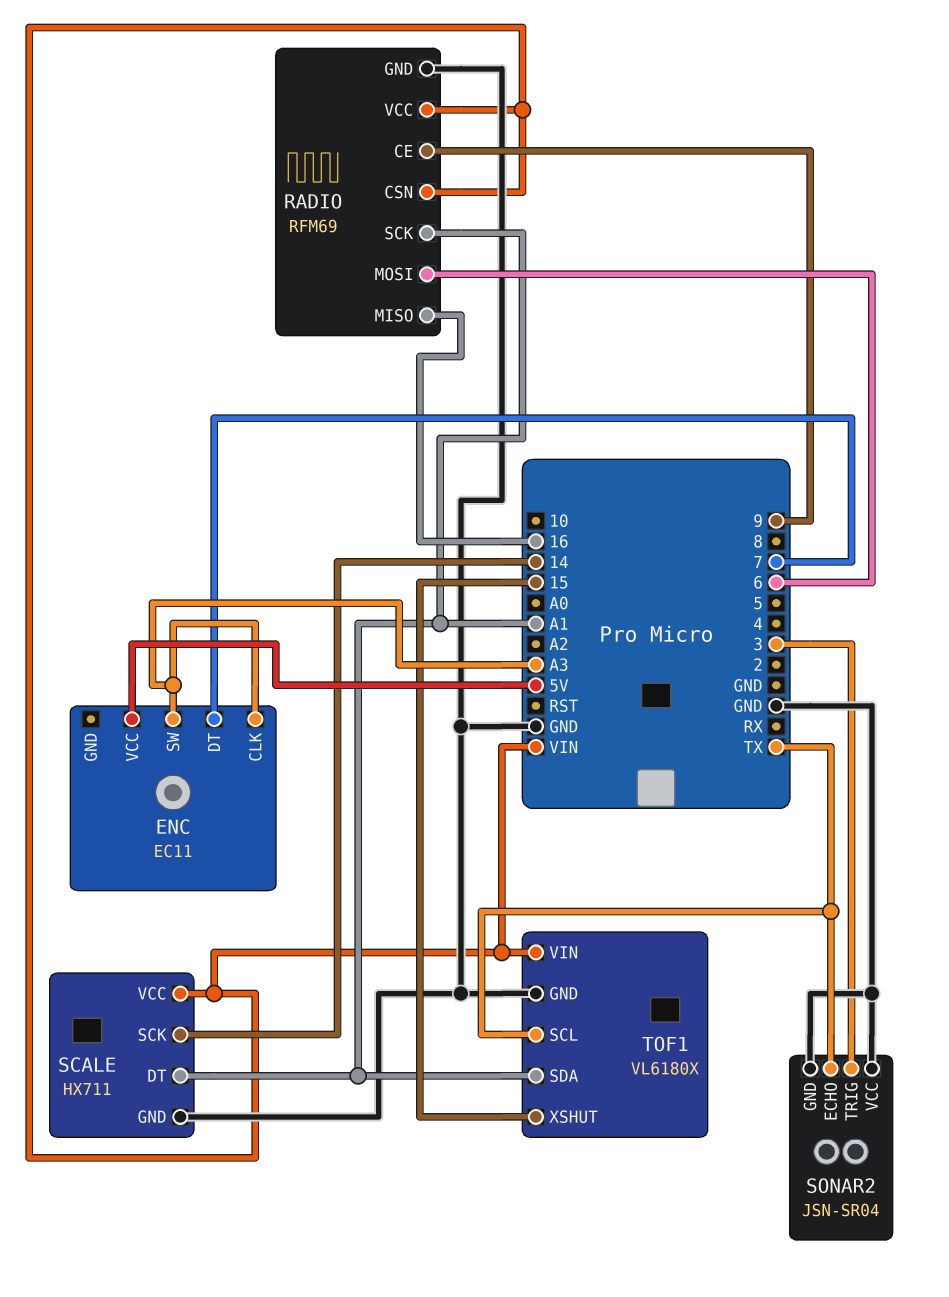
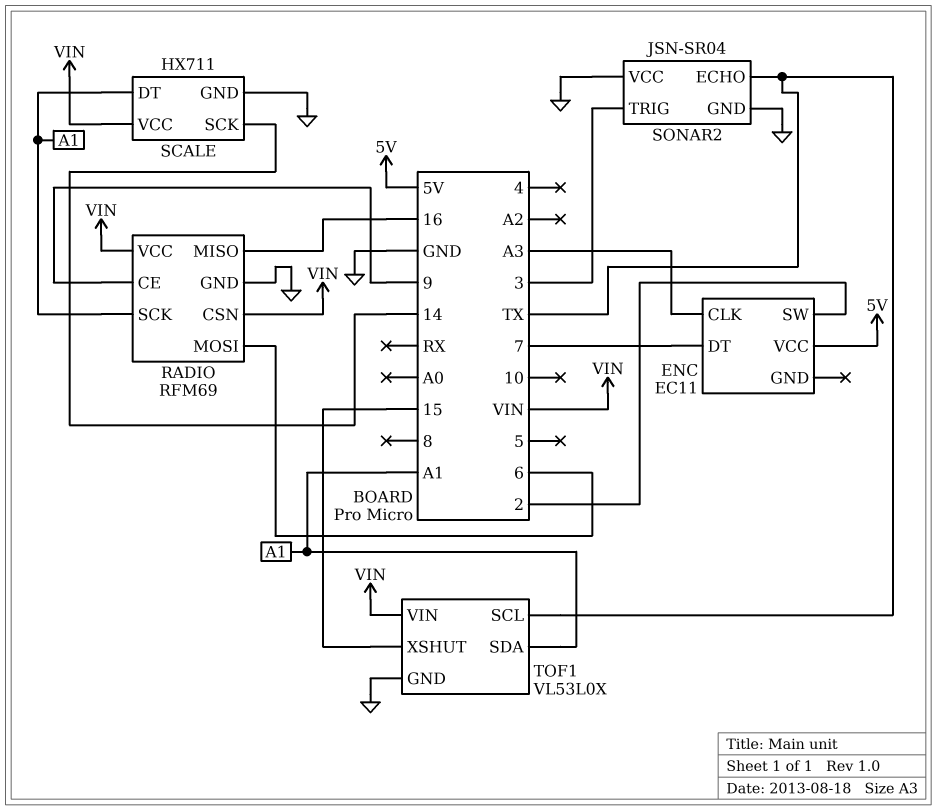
ENC pin SW: A3 -> 2
TOF1: VL6180X -> VL53L0X

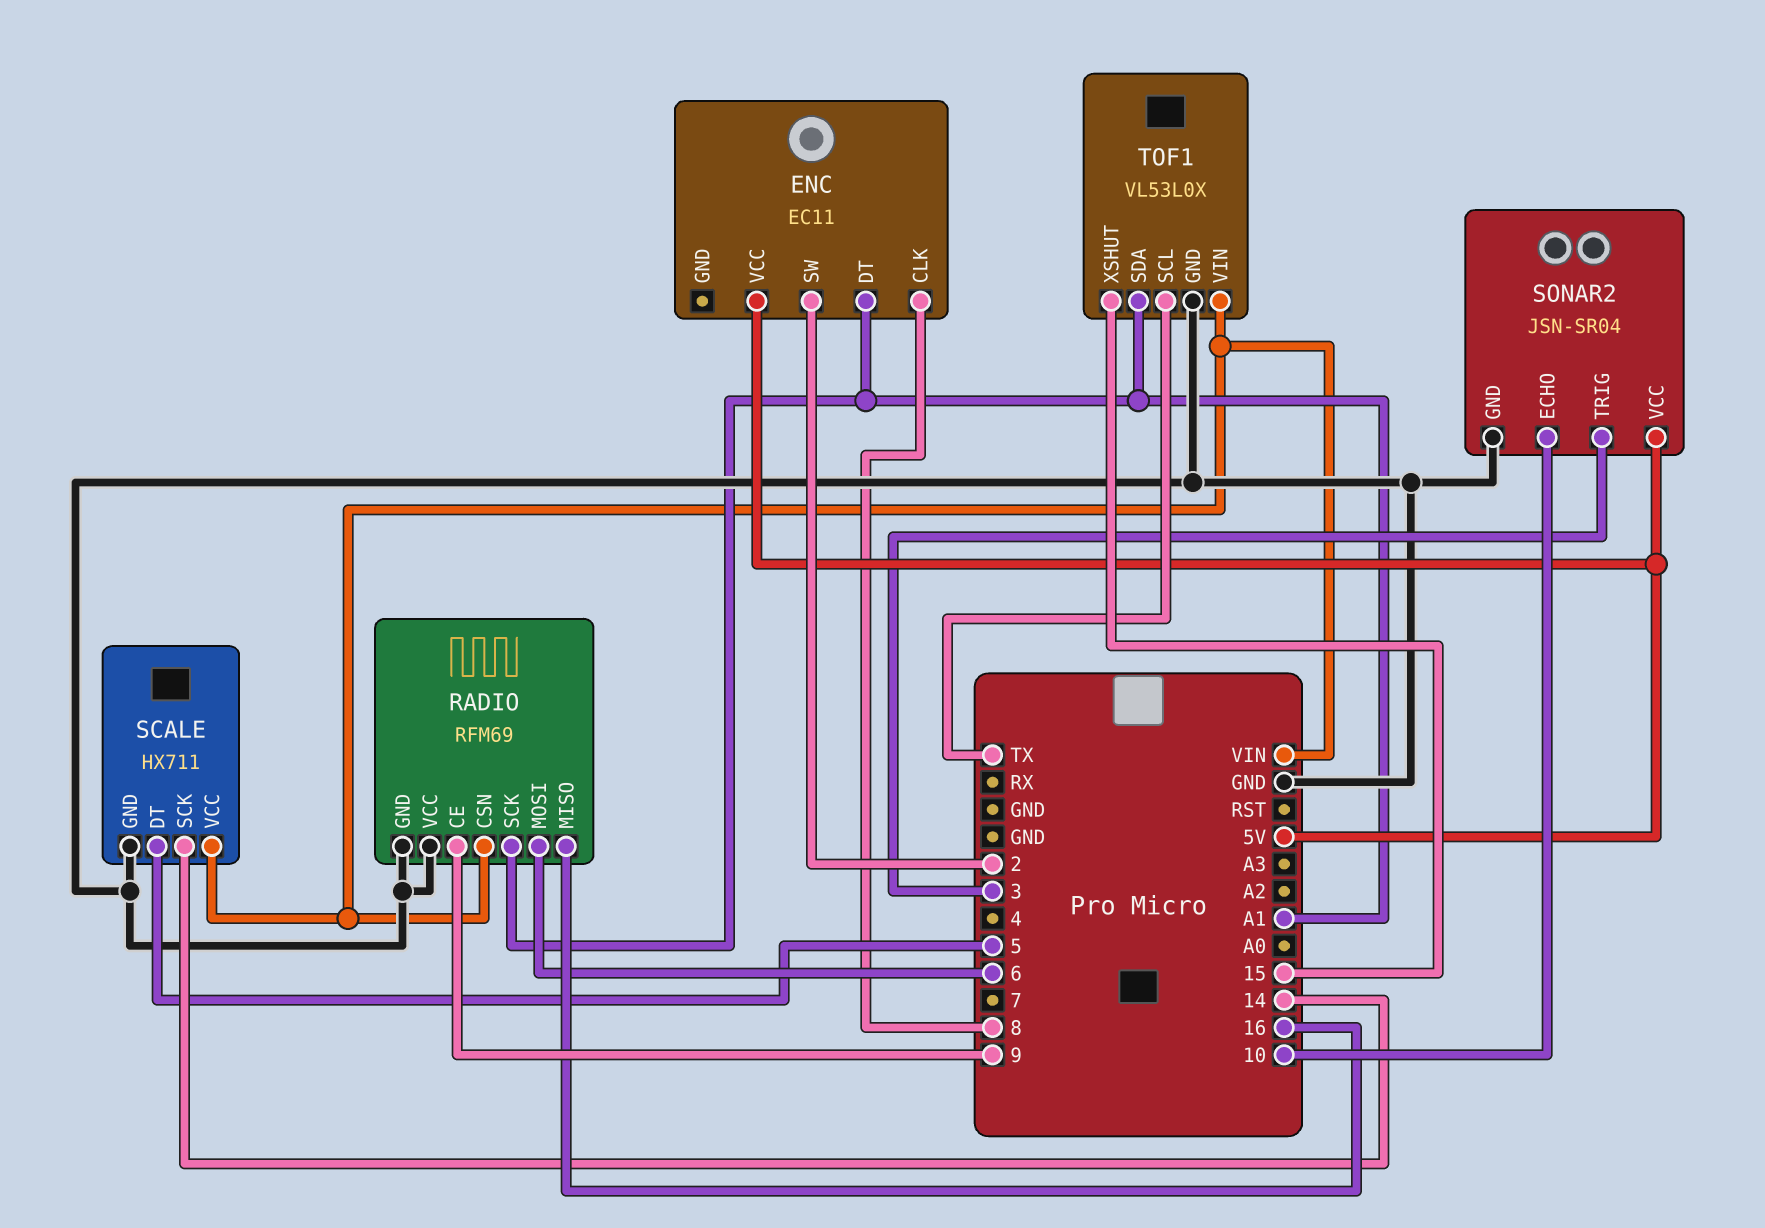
ENC pin CLK: A3 -> 8
ENC pin DT: 7 -> A1
RADIO pin VCC: VIN -> GND
SCALE pin DT: A1 -> 5
SONAR2 pin ECHO: TX -> 10
SONAR2 pin VCC: GND -> 5V

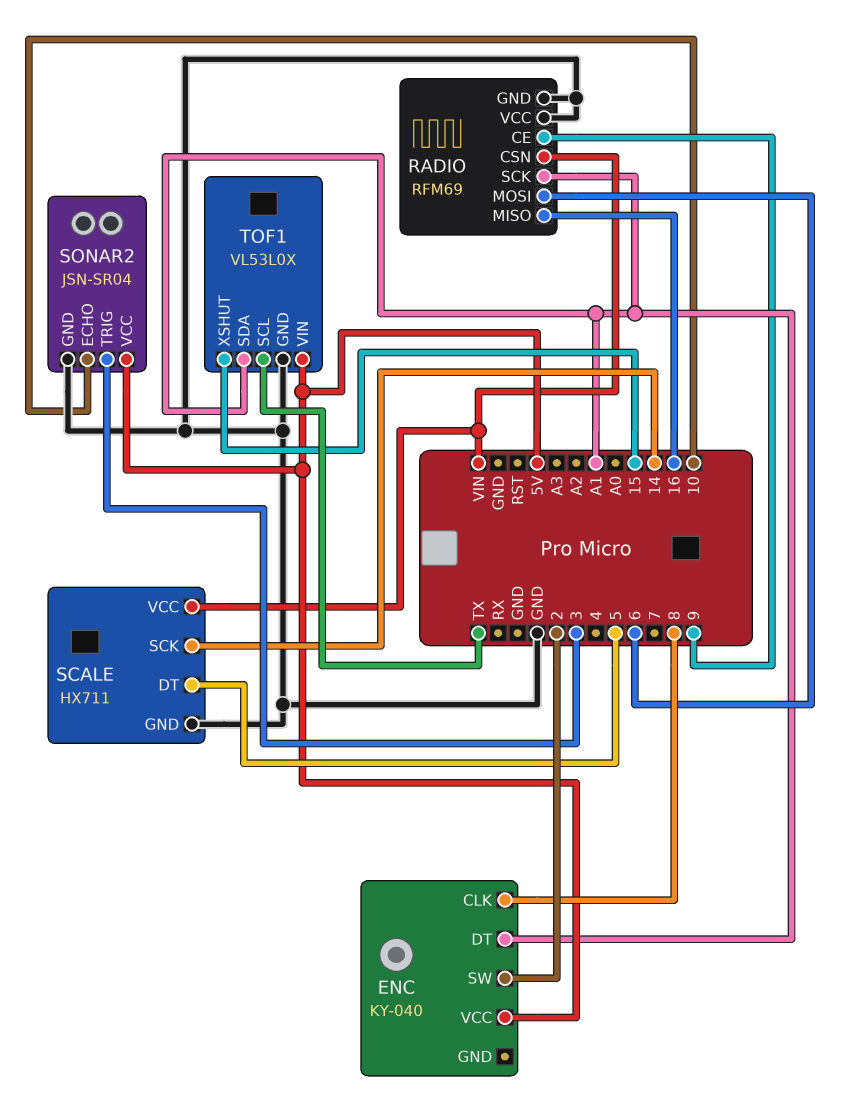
ENC: EC11 -> KY-040
TOF1 pin VIN: VIN -> 5V

